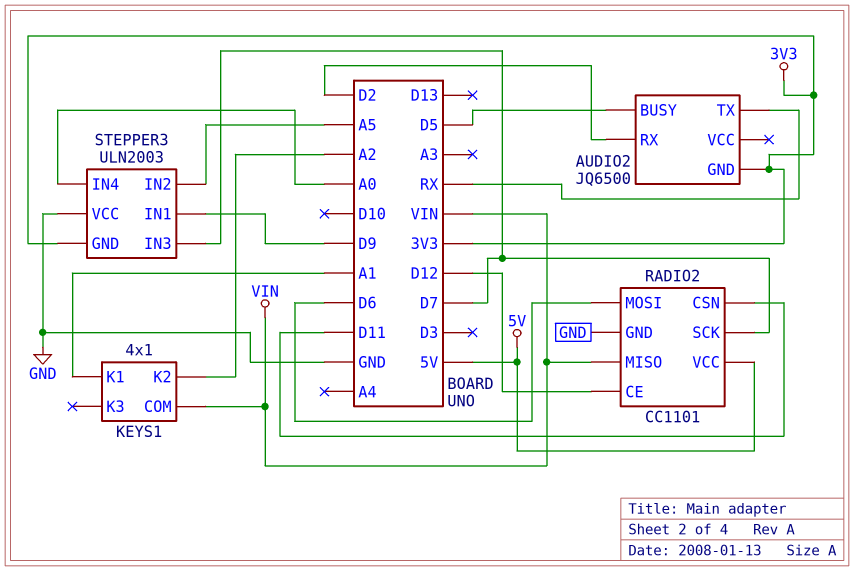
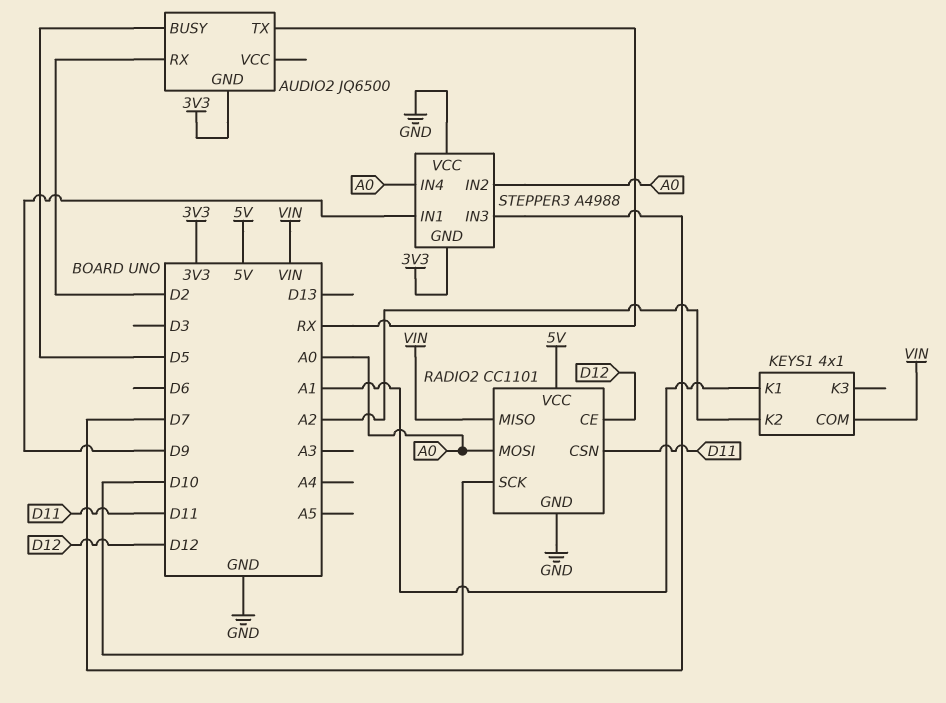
RADIO2 pin MOSI: D6 -> A0
RADIO2 pin SCK: D7 -> D10
STEPPER3: ULN2003 -> A4988
STEPPER3 pin IN2: A5 -> A0

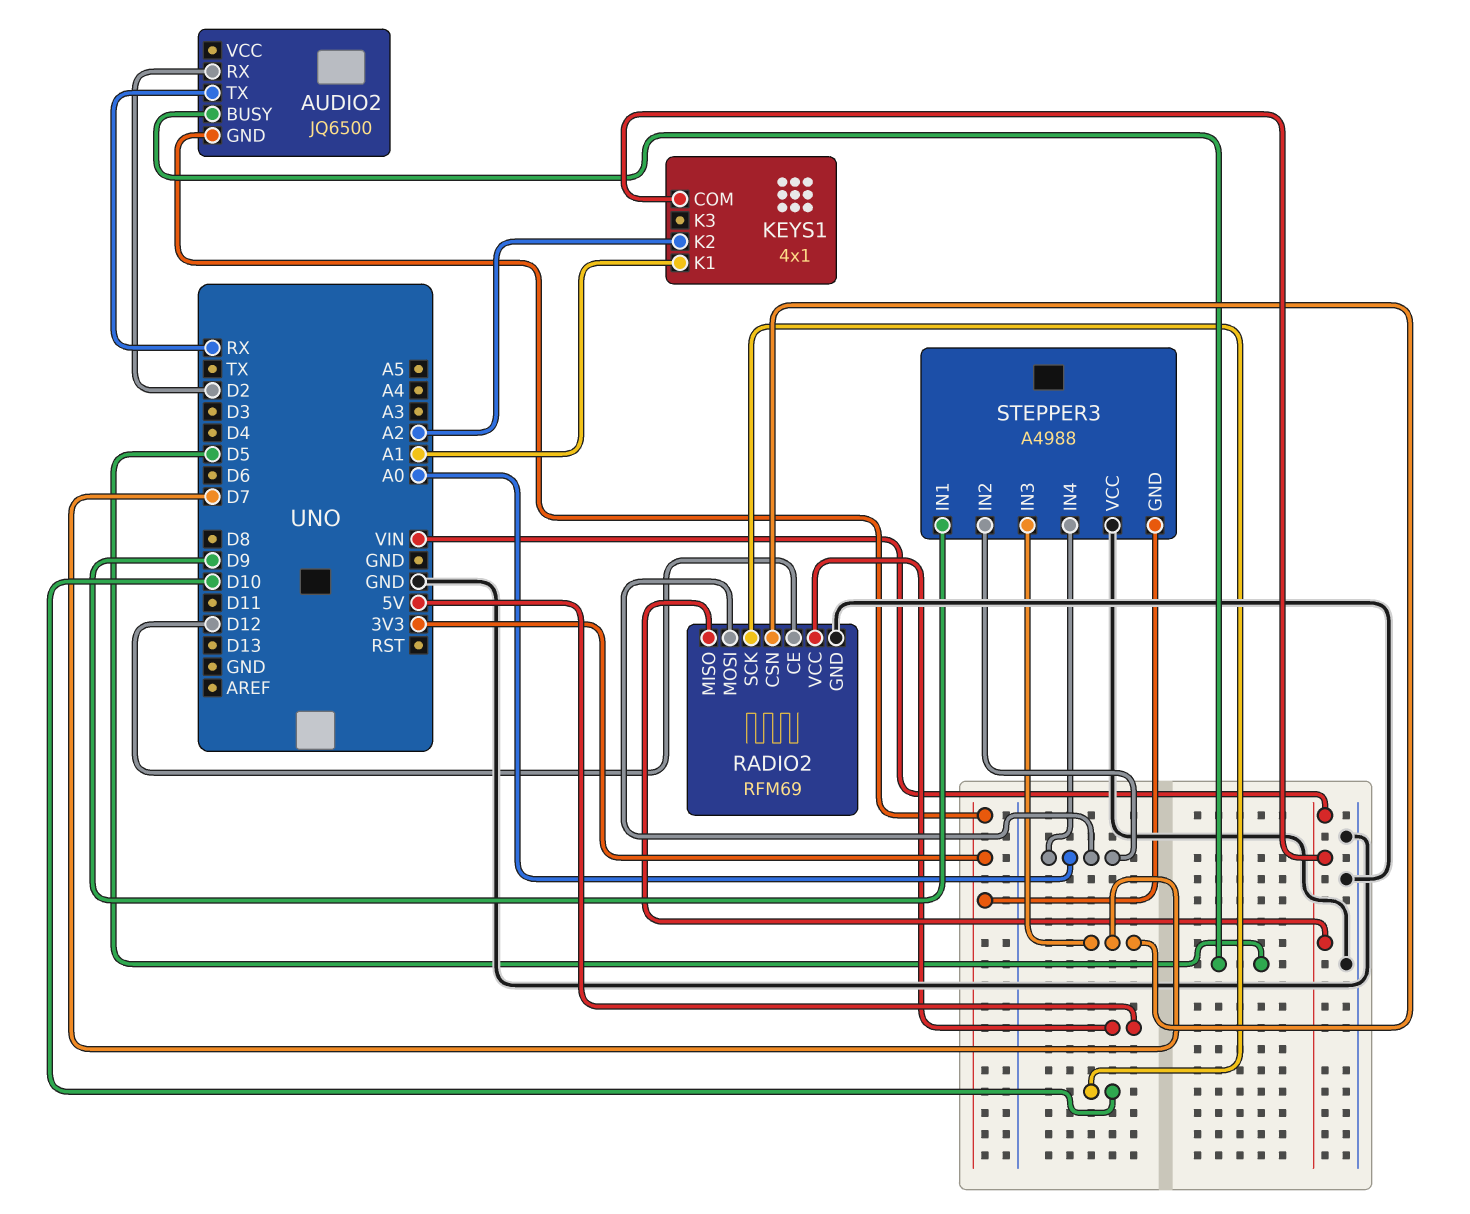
RADIO2: CC1101 -> RFM69
RADIO2 pin CSN: D11 -> D7

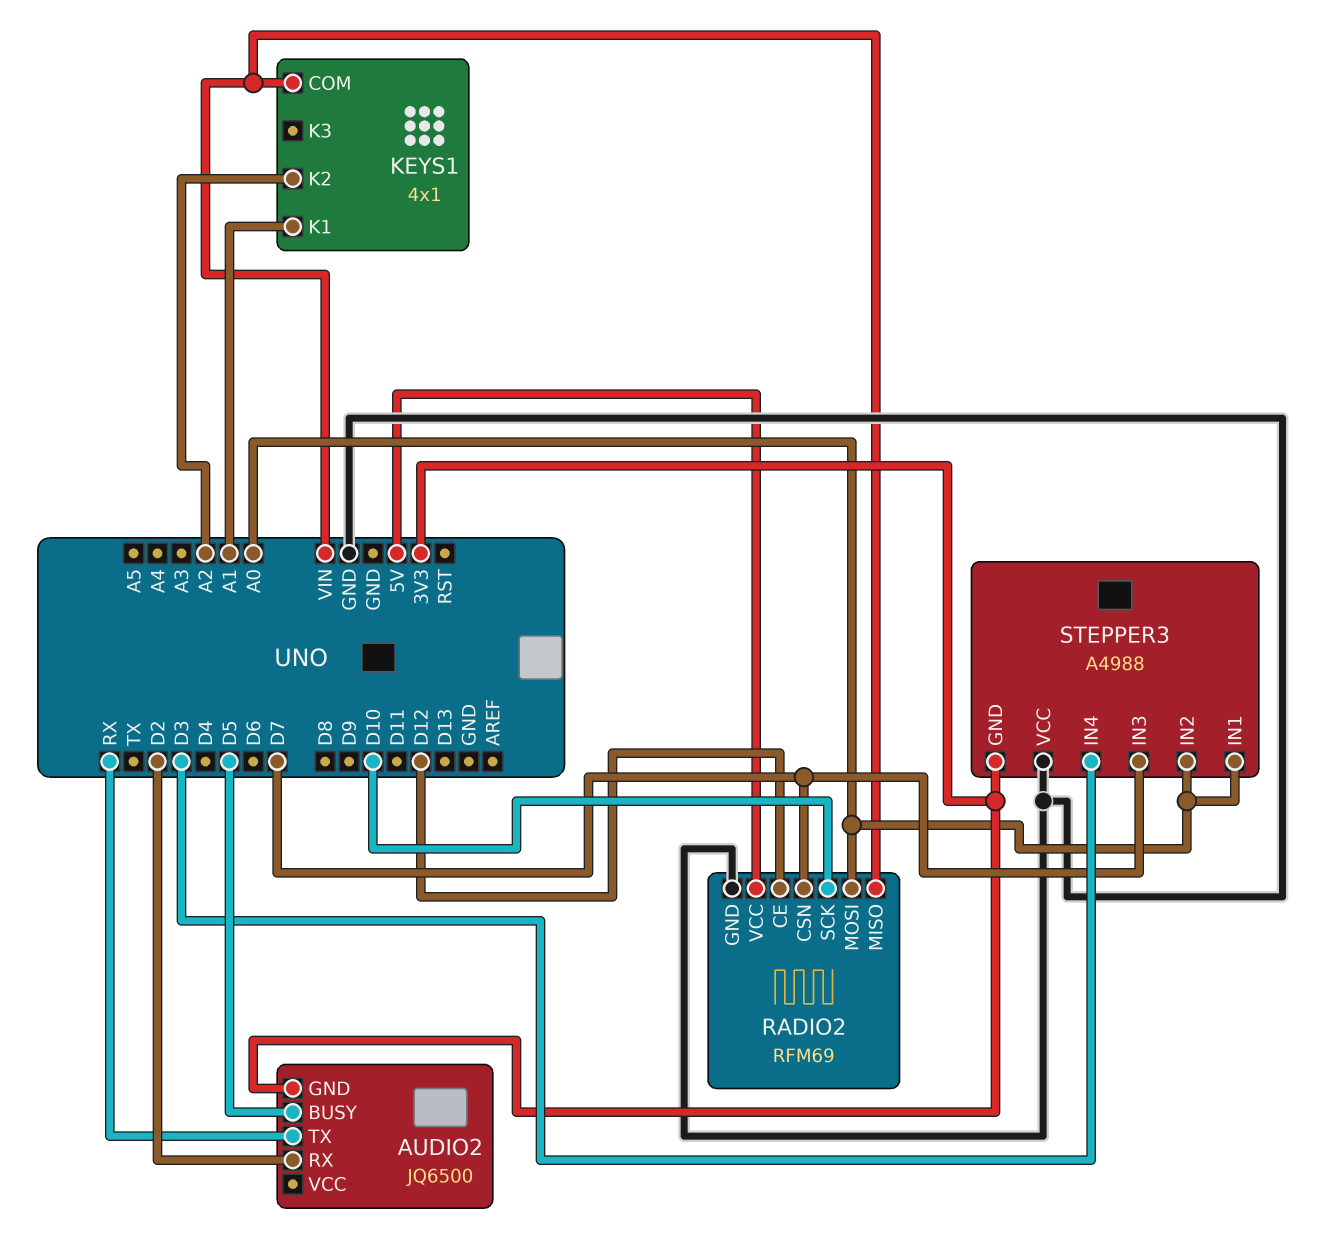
STEPPER3 pin IN1: D9 -> A0
STEPPER3 pin IN4: A0 -> D3

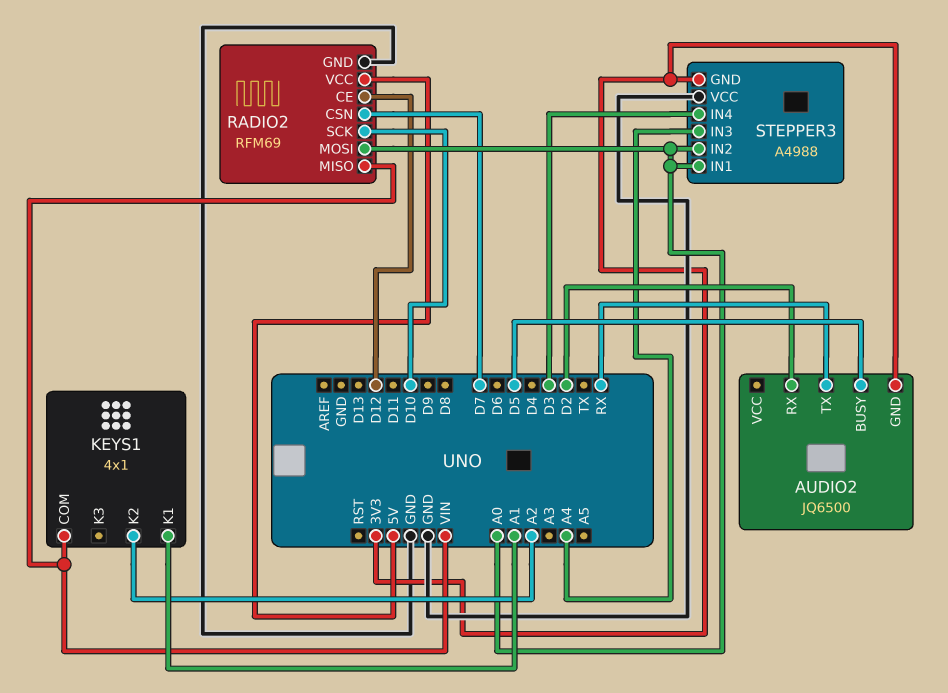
STEPPER3 pin IN3: D7 -> A4

